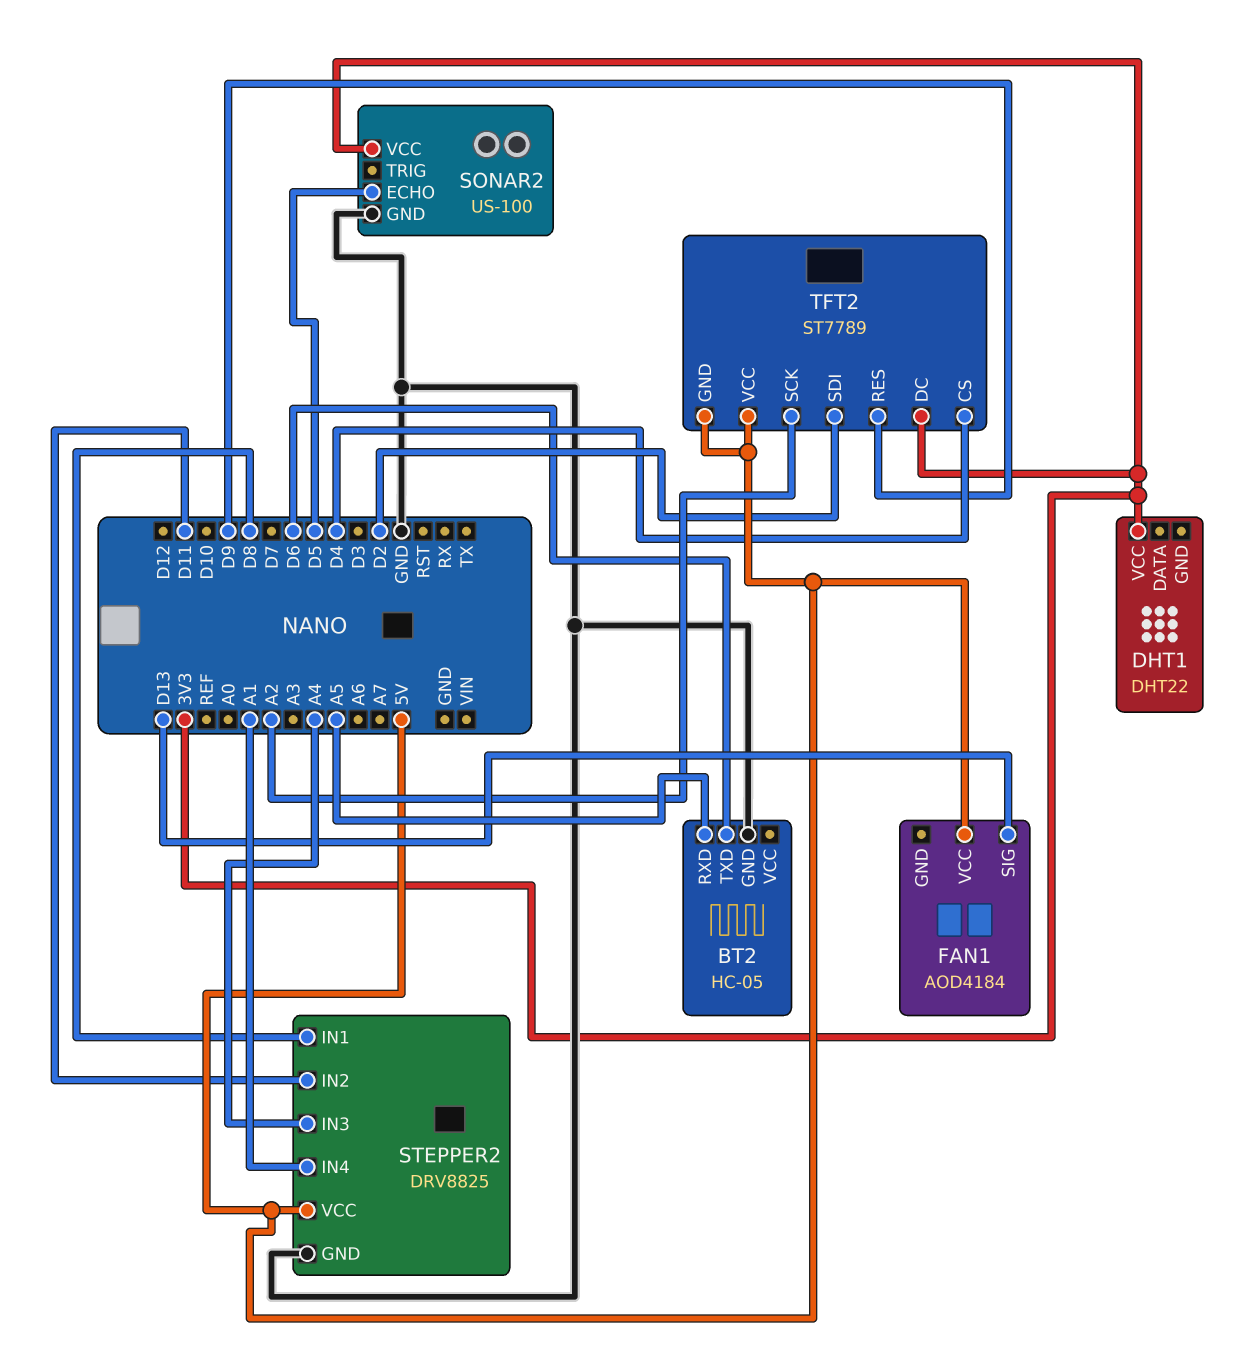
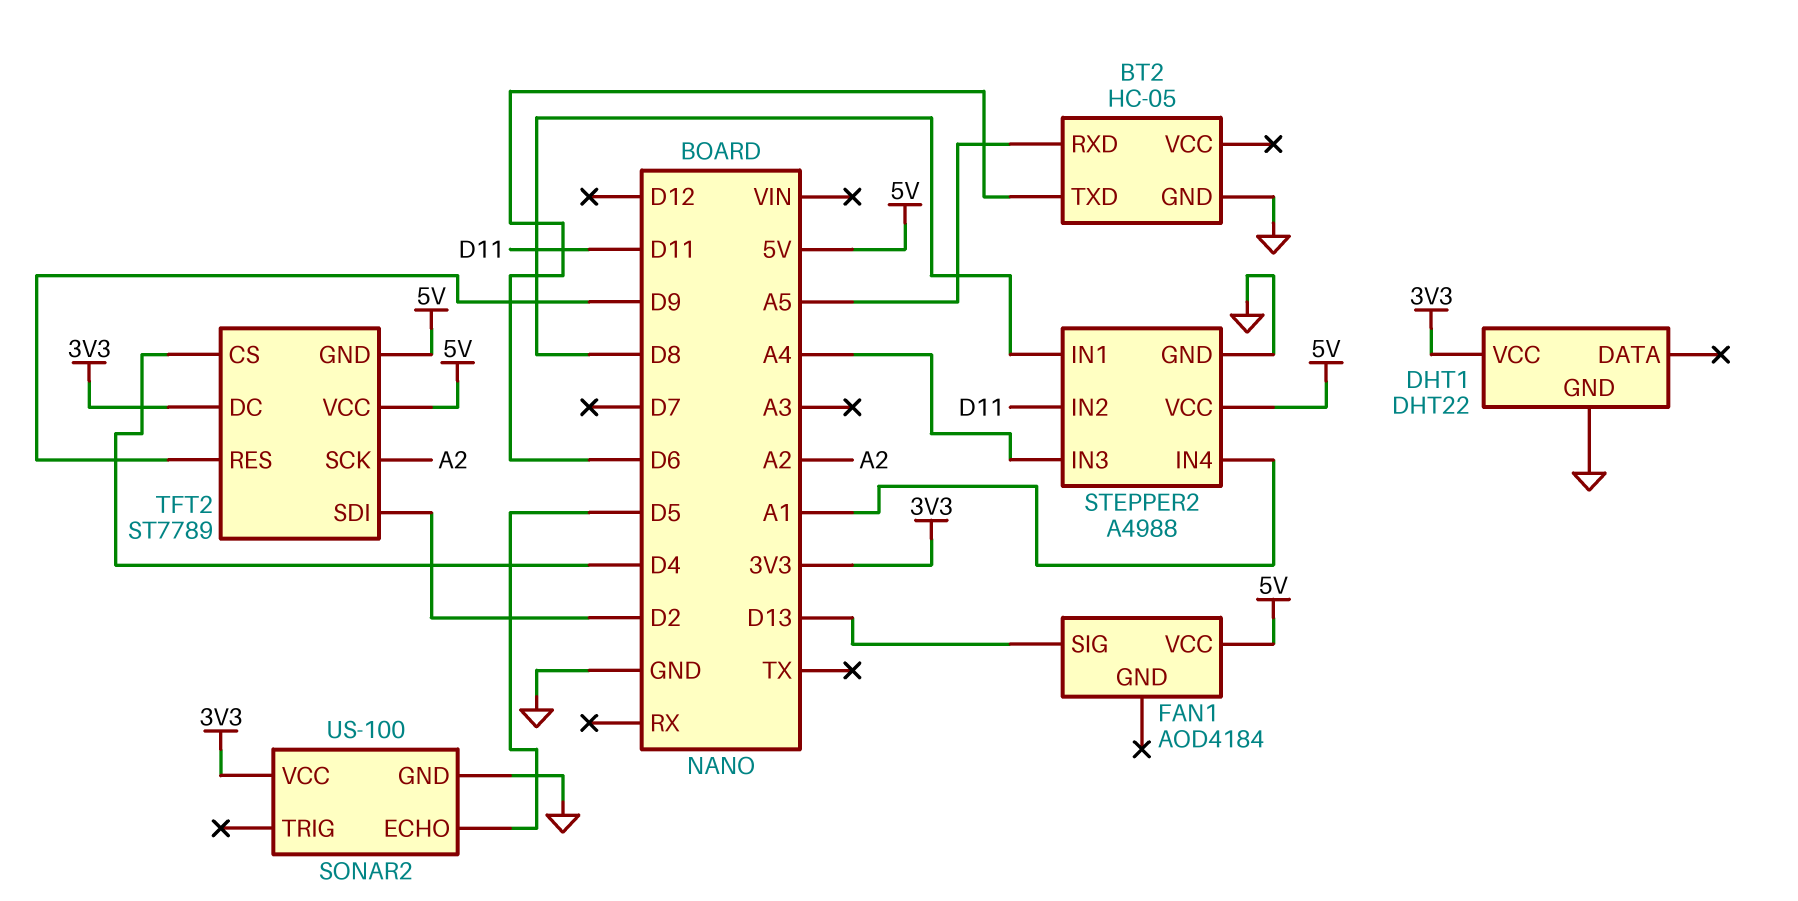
DHT1 pin GND: none -> GND
STEPPER2: DRV8825 -> A4988

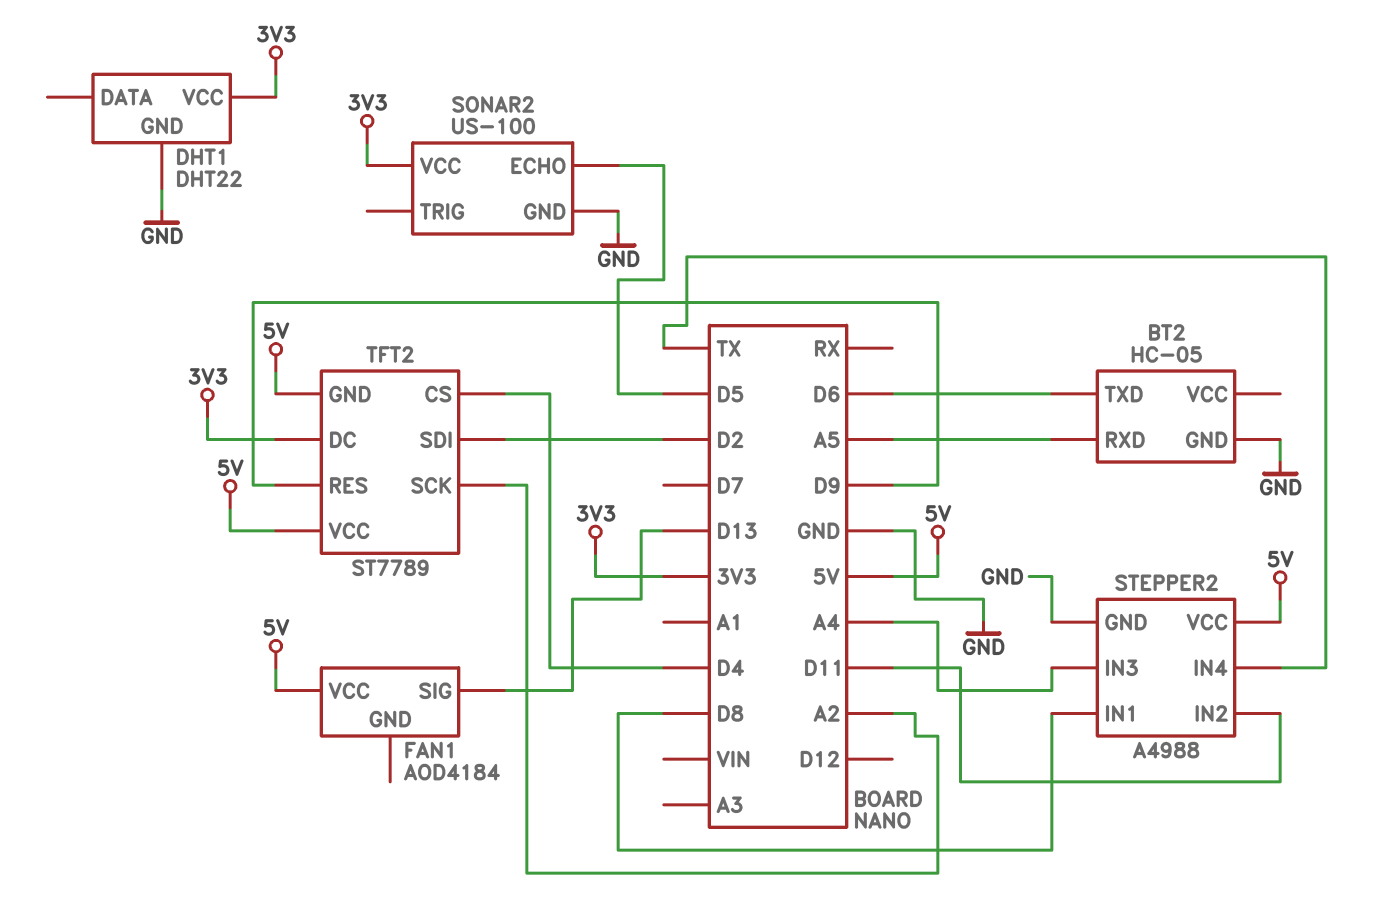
STEPPER2 pin IN4: A1 -> TX

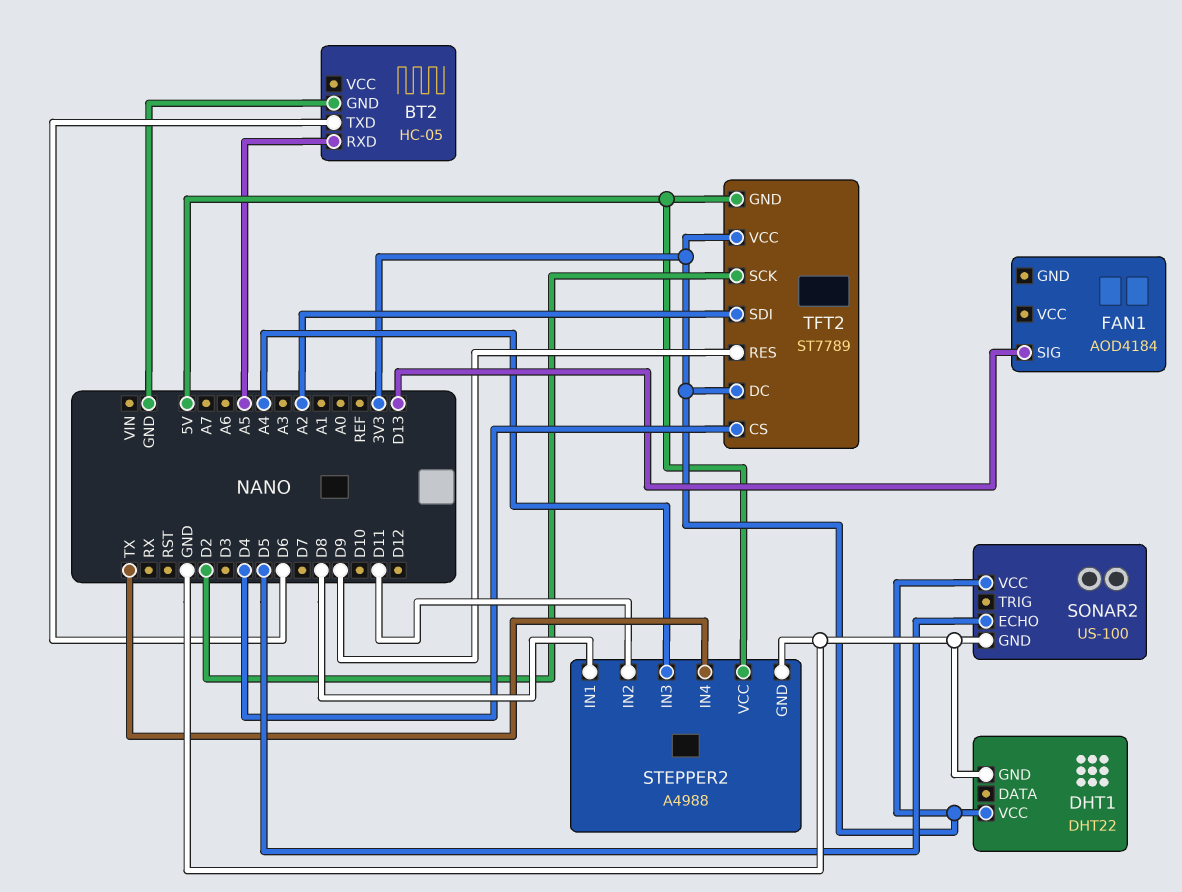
FAN1 pin VCC: 5V -> none
TFT2 pin SCK: A2 -> D2
TFT2 pin SDI: D2 -> A2
TFT2 pin VCC: 5V -> 3V3

